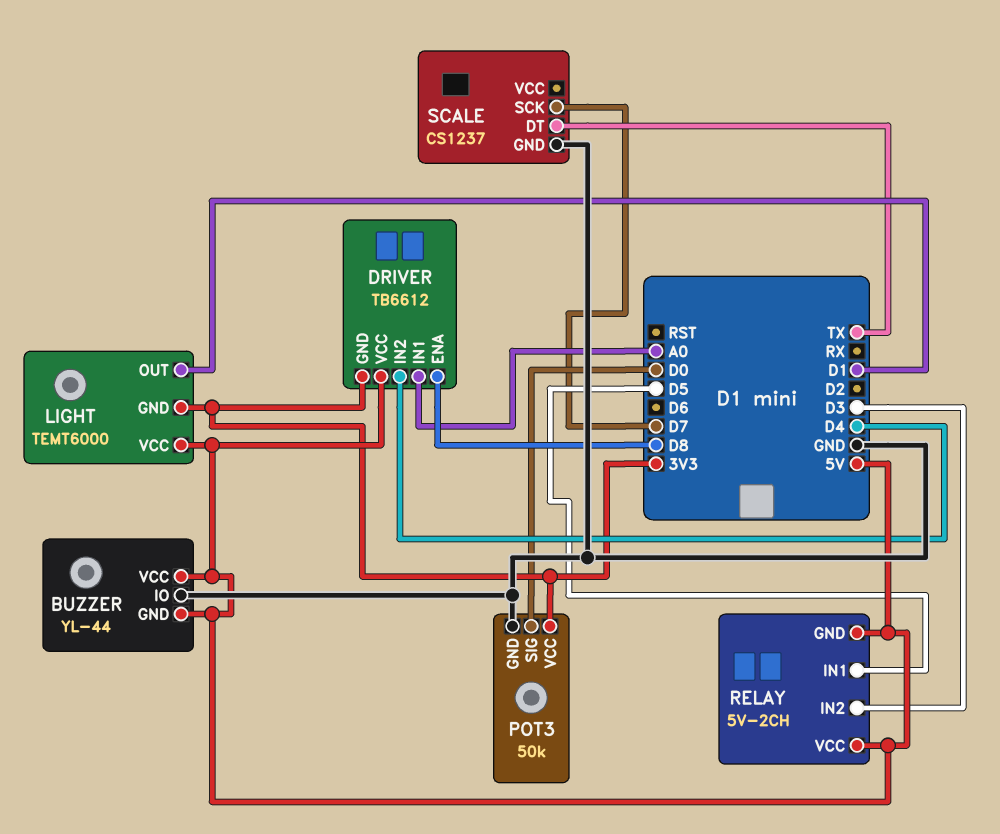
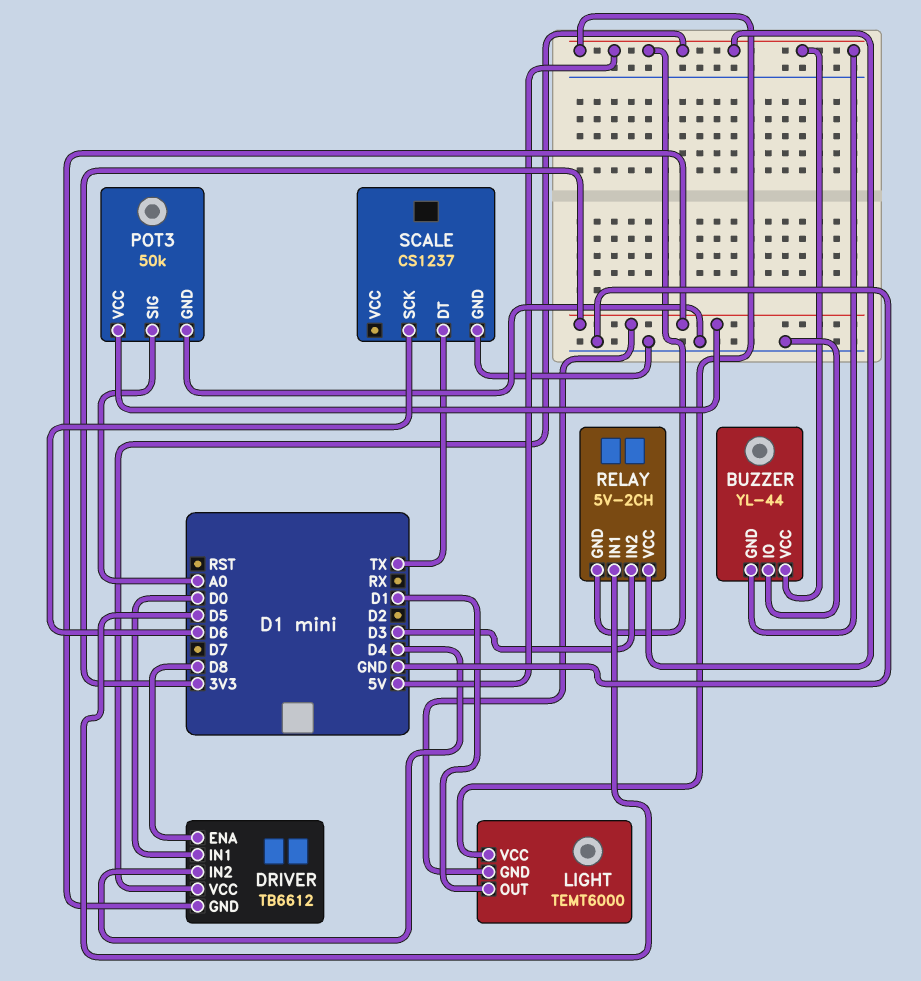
DRIVER pin IN1: A0 -> D0
POT3 pin SIG: D0 -> A0
SCALE pin SCK: D7 -> D6

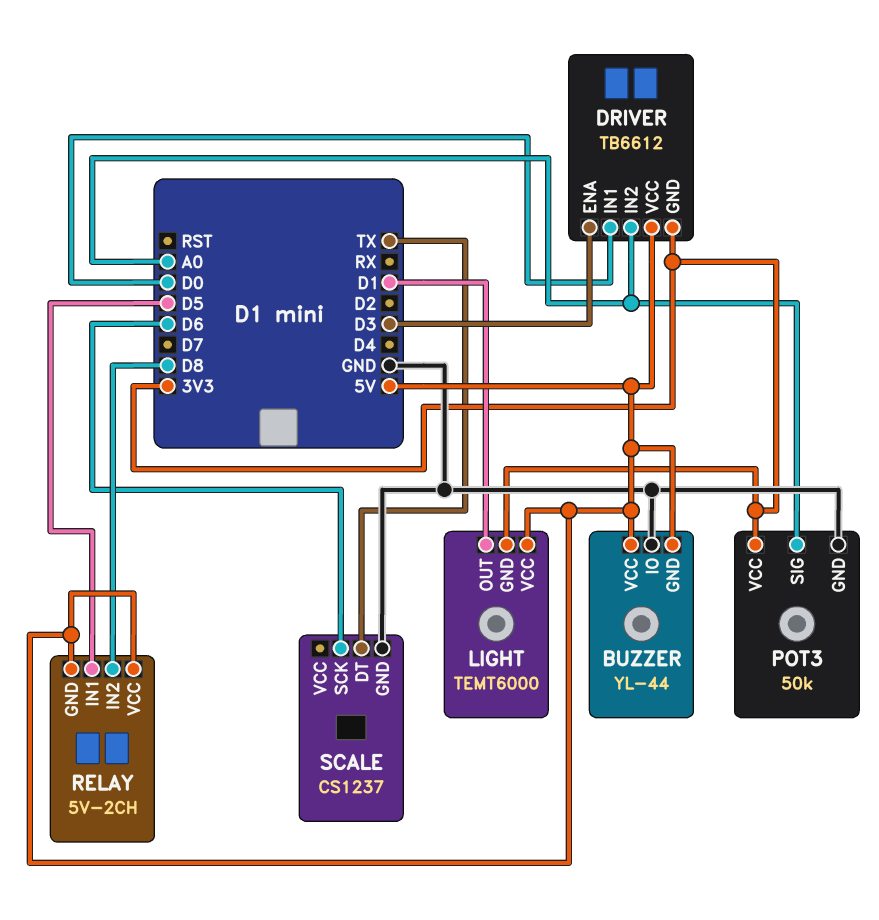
DRIVER pin ENA: D8 -> D3
DRIVER pin IN2: D4 -> A0
RELAY pin IN2: D3 -> D8

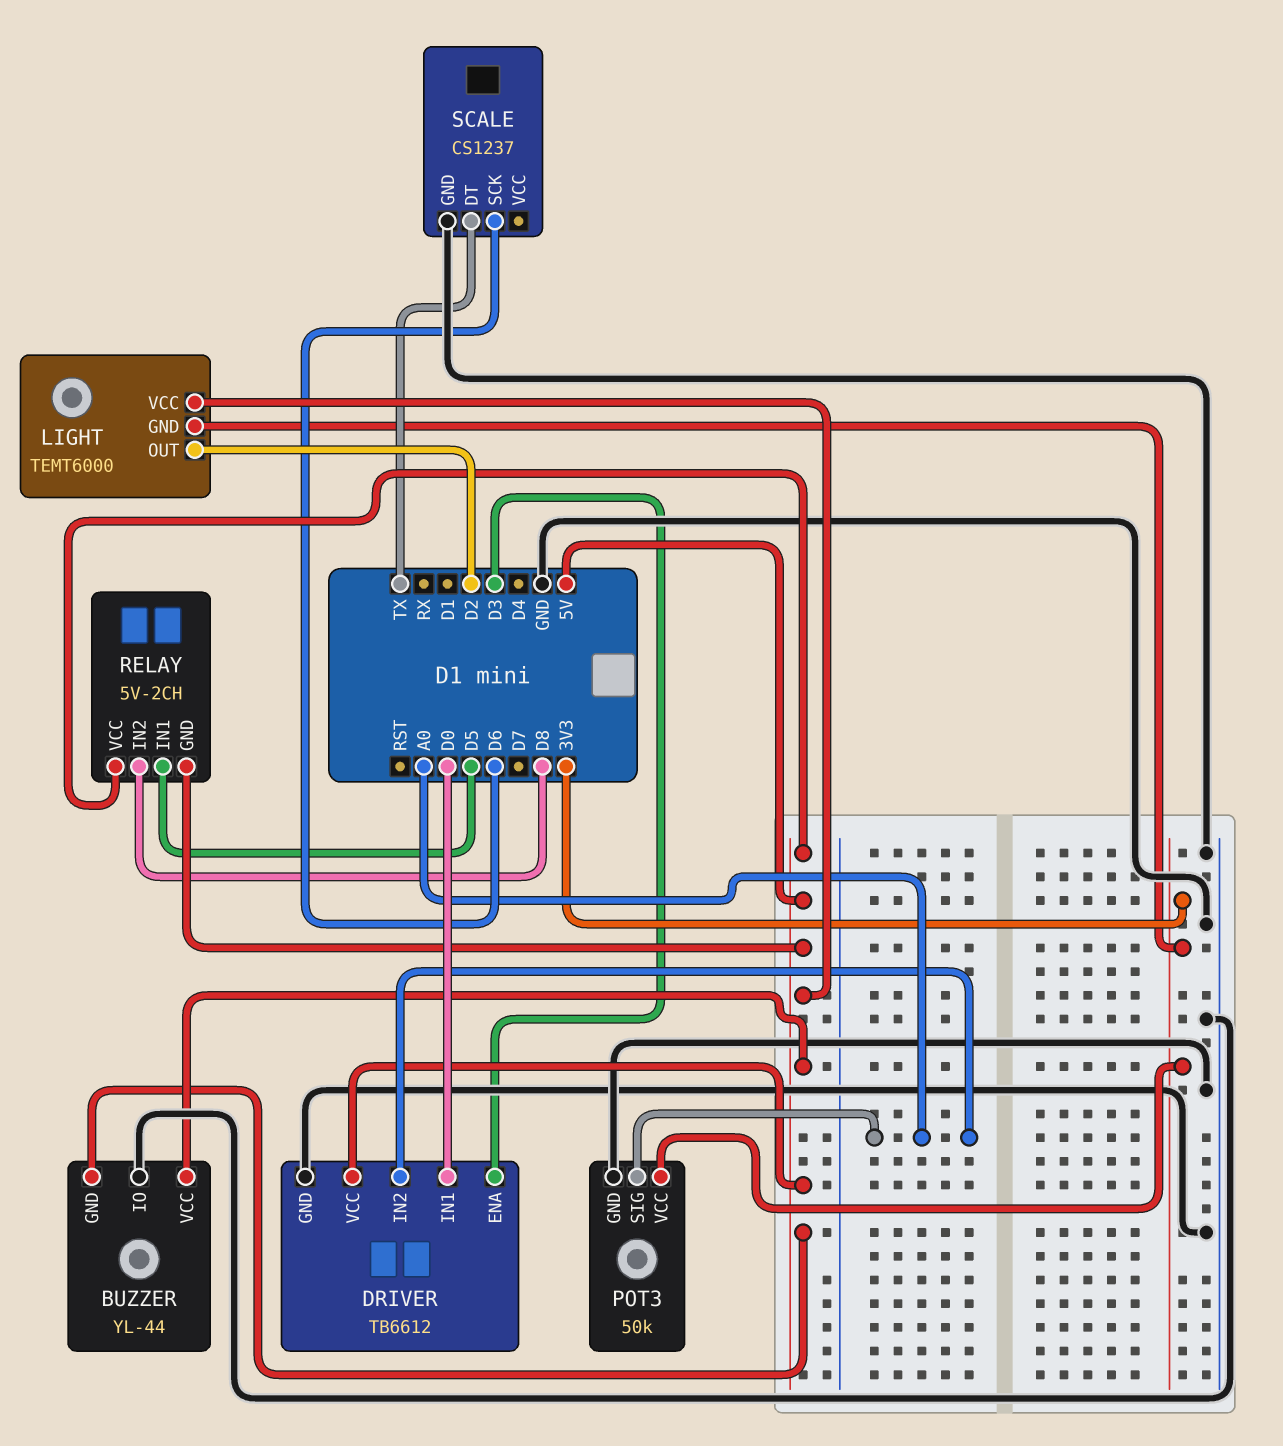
DRIVER pin GND: 3V3 -> GND
LIGHT pin OUT: D1 -> D2

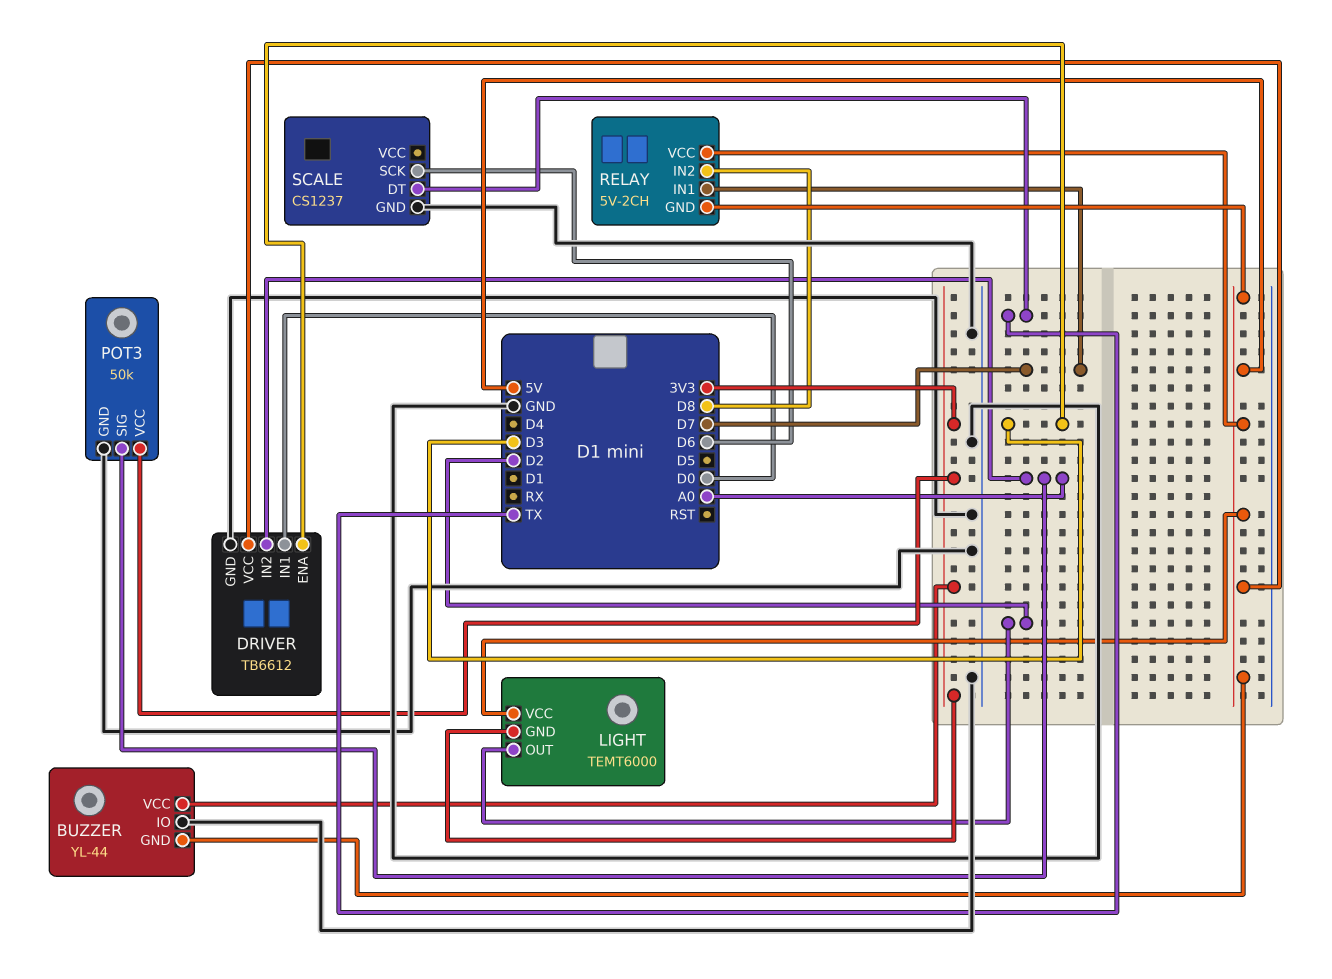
BUZZER pin VCC: 5V -> 3V3
RELAY pin IN1: D5 -> D7

